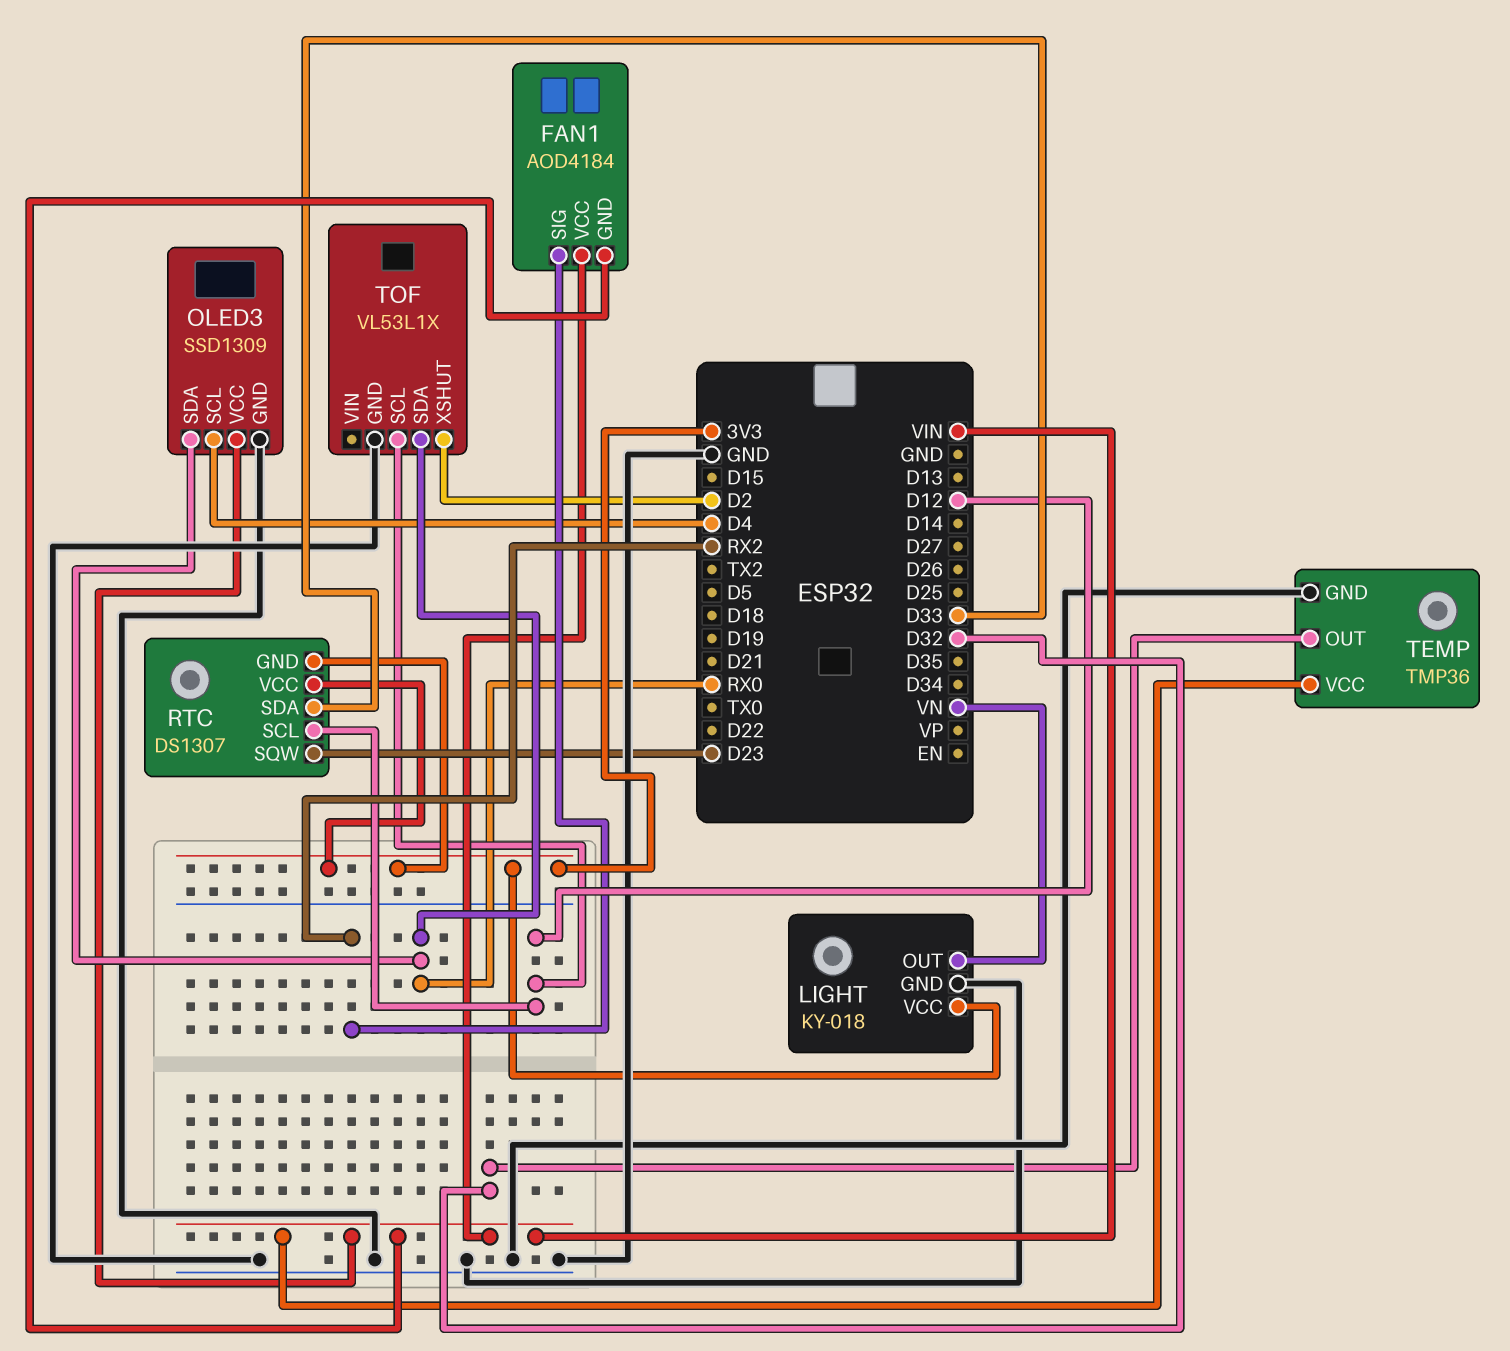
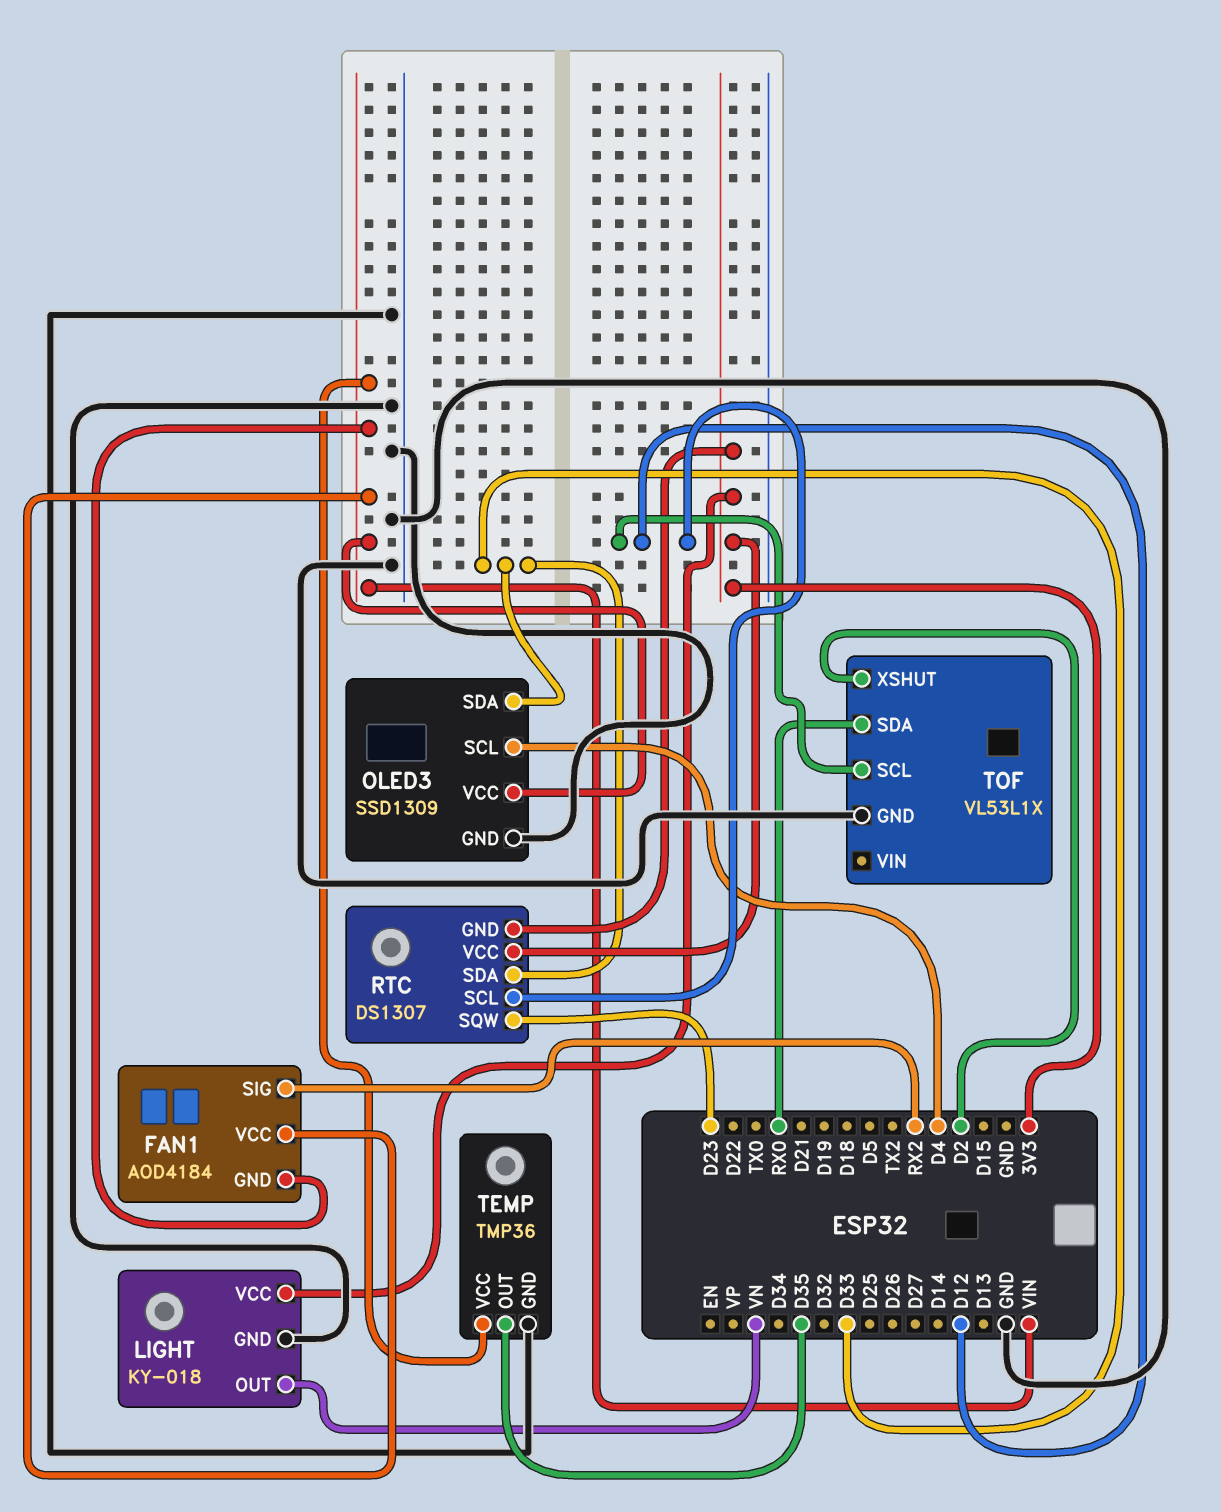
OLED3 pin SDA: RX0 -> D33
TEMP pin OUT: D32 -> D35

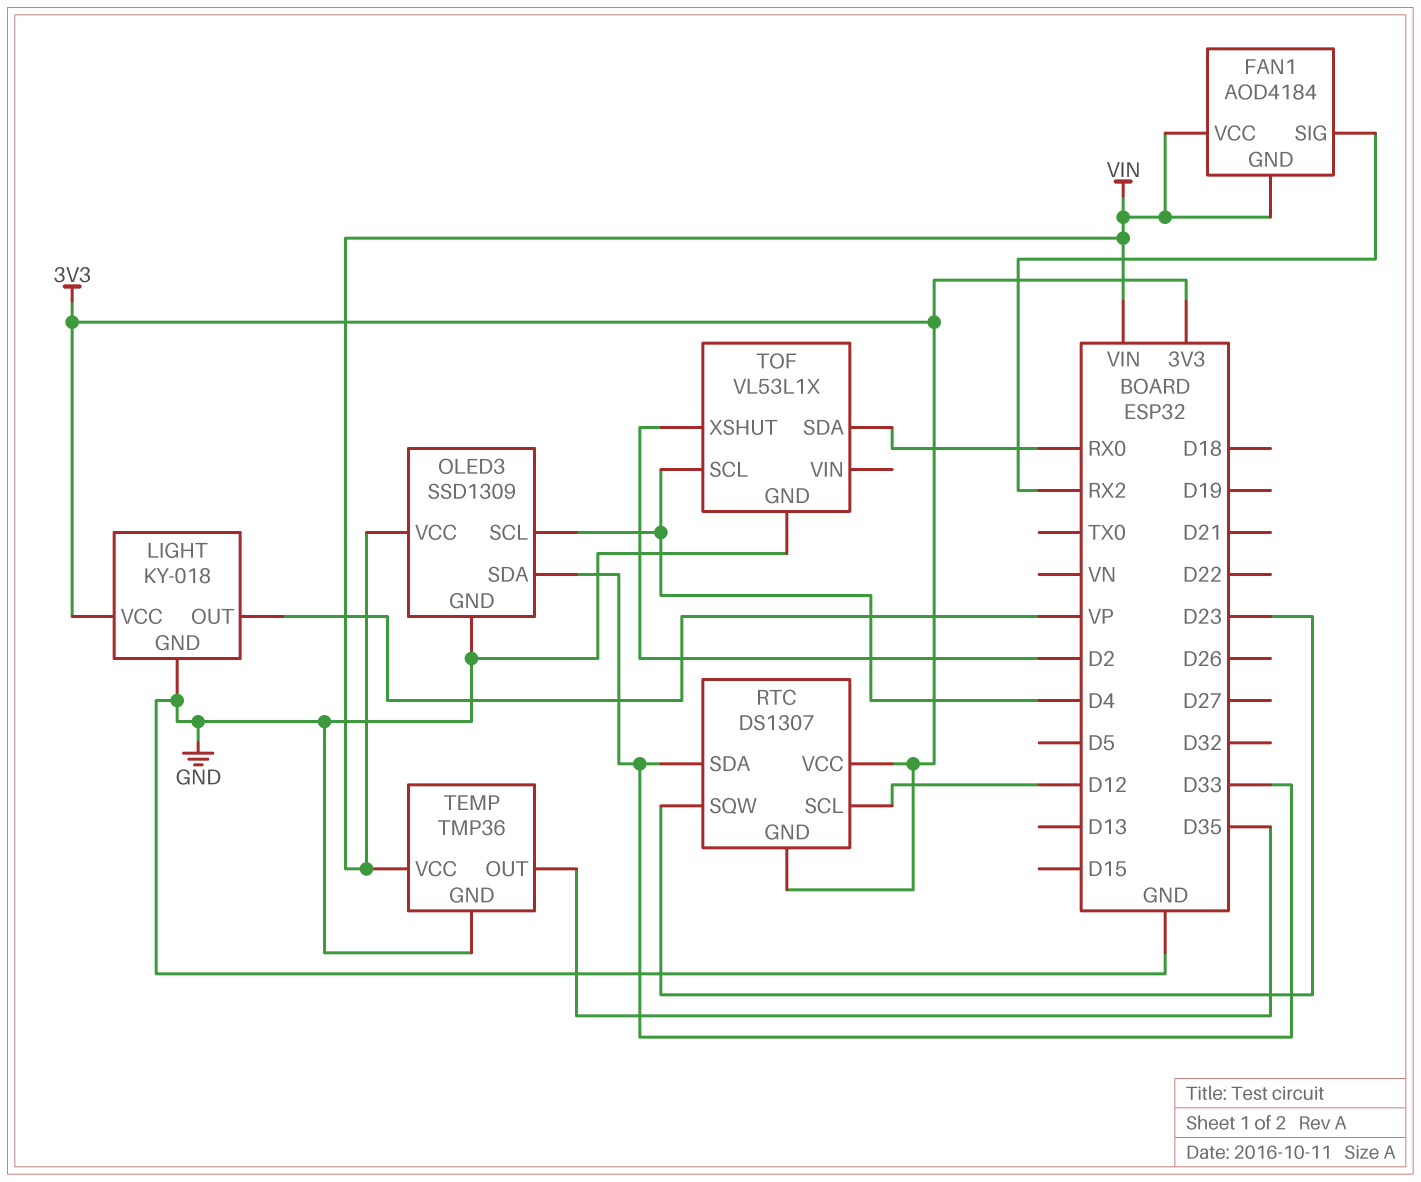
LIGHT pin OUT: VN -> VP
TOF pin SCL: D12 -> D4

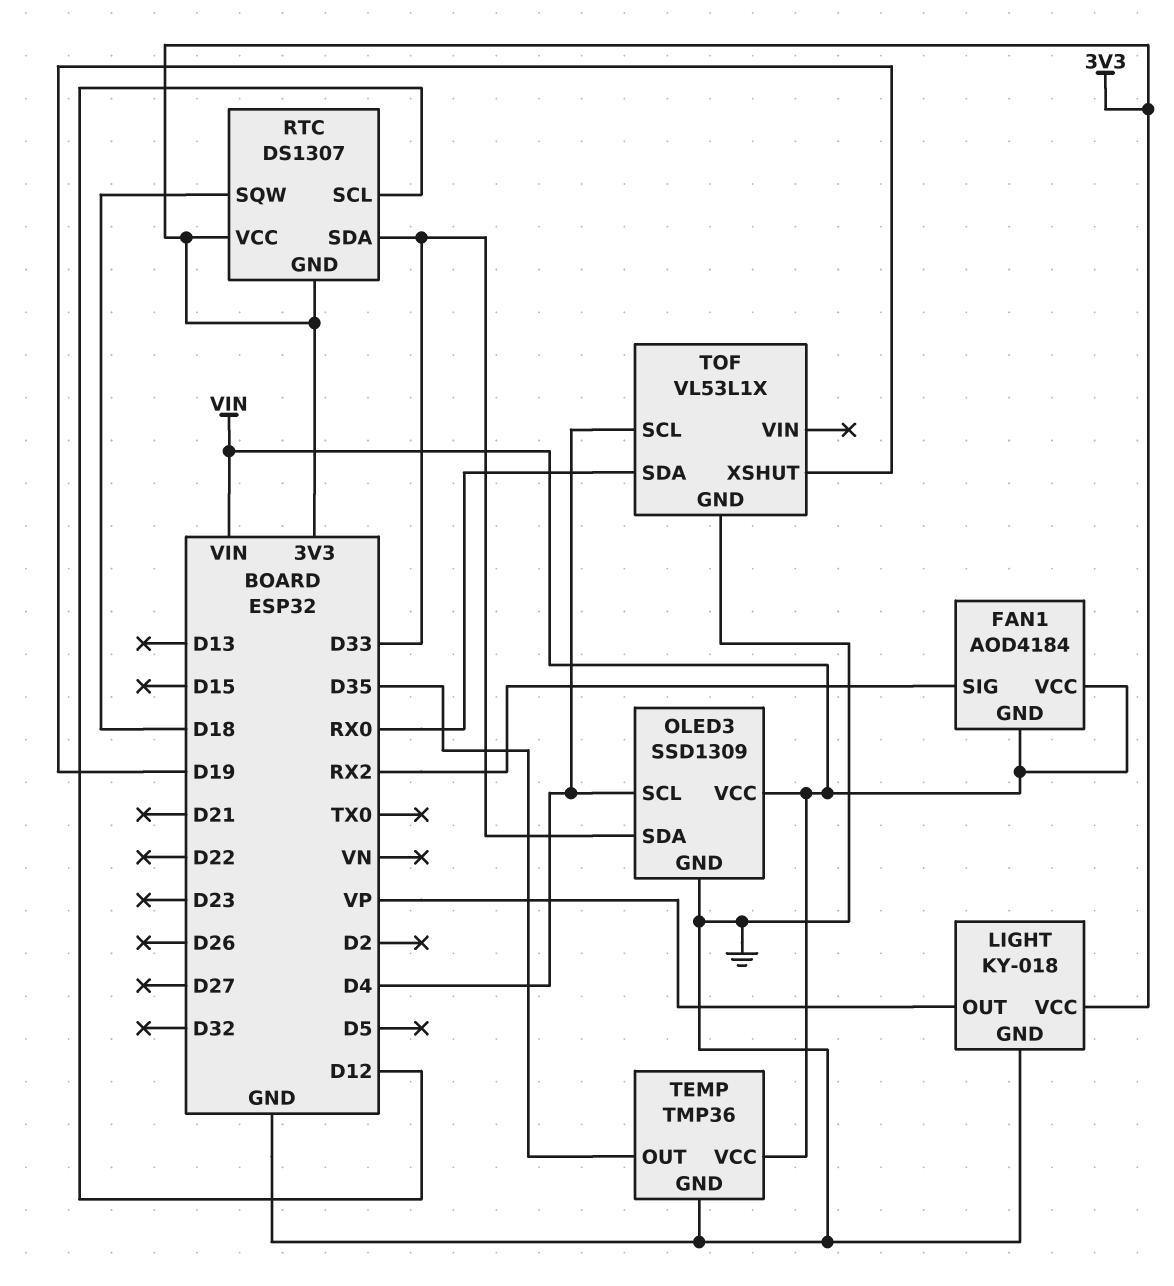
RTC pin SQW: D23 -> D18
TOF pin XSHUT: D2 -> D19

